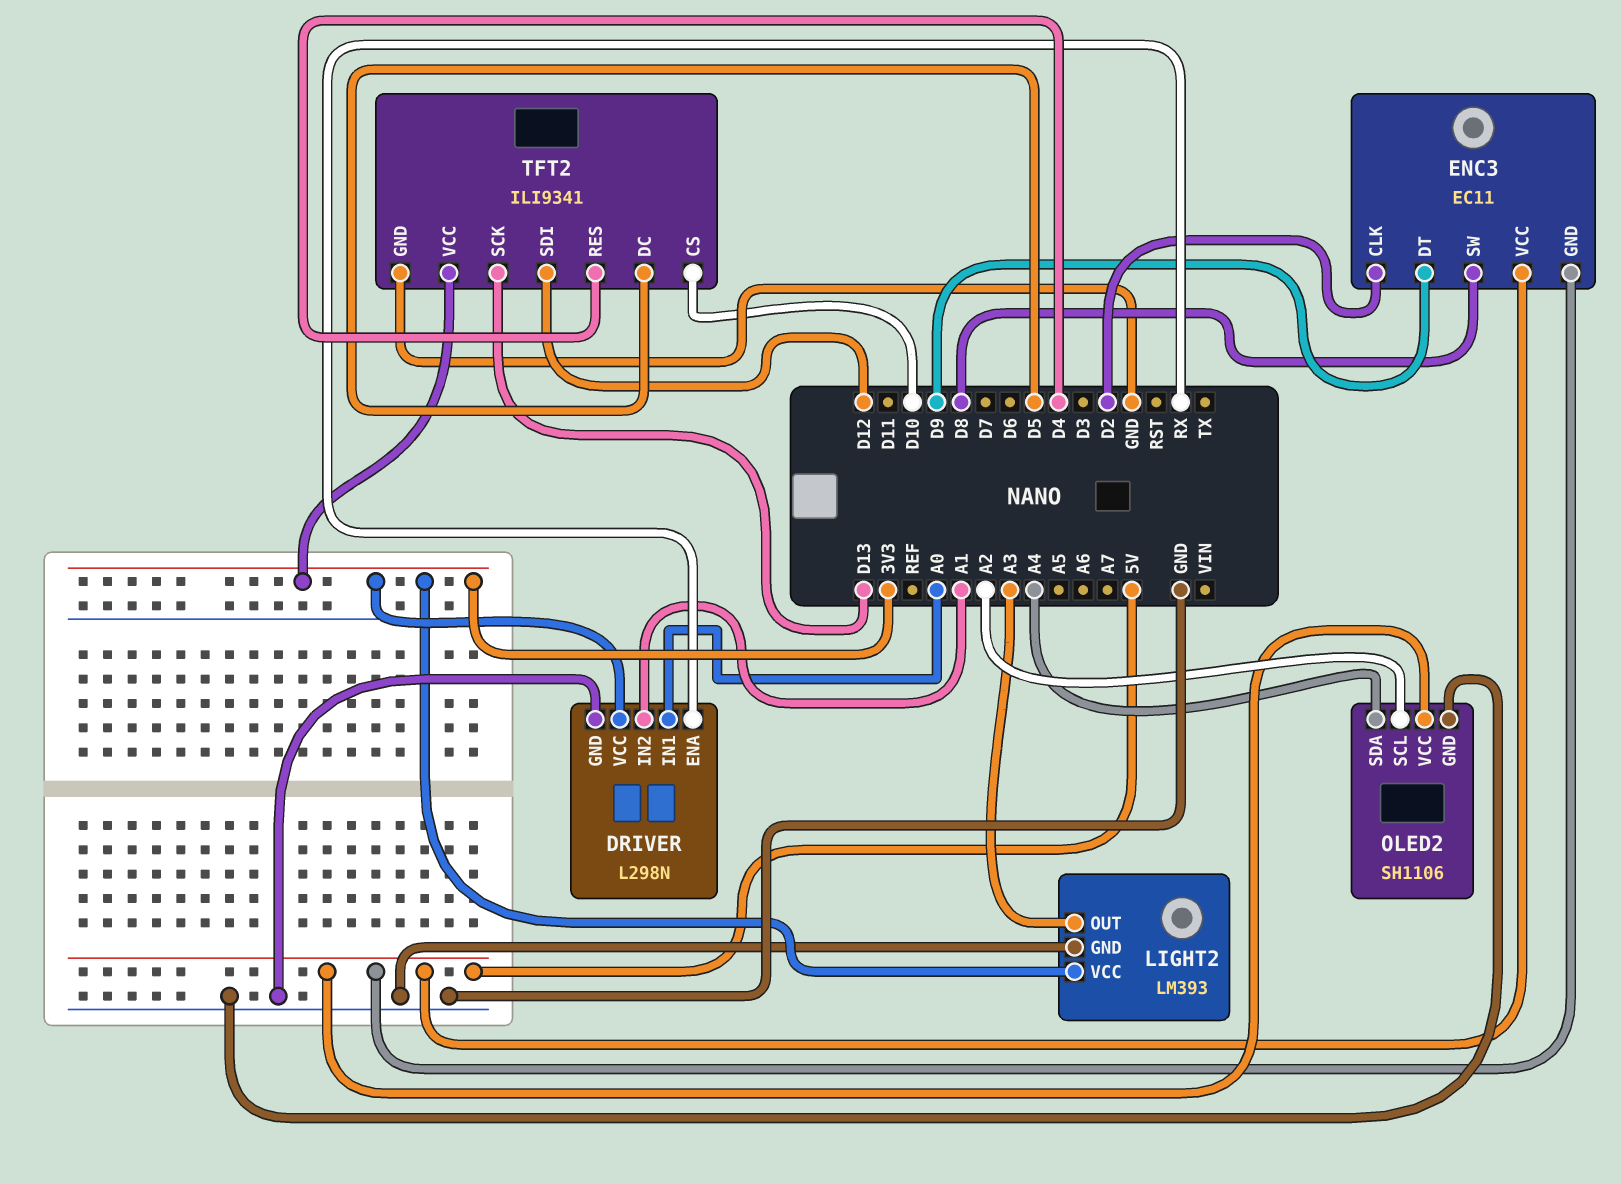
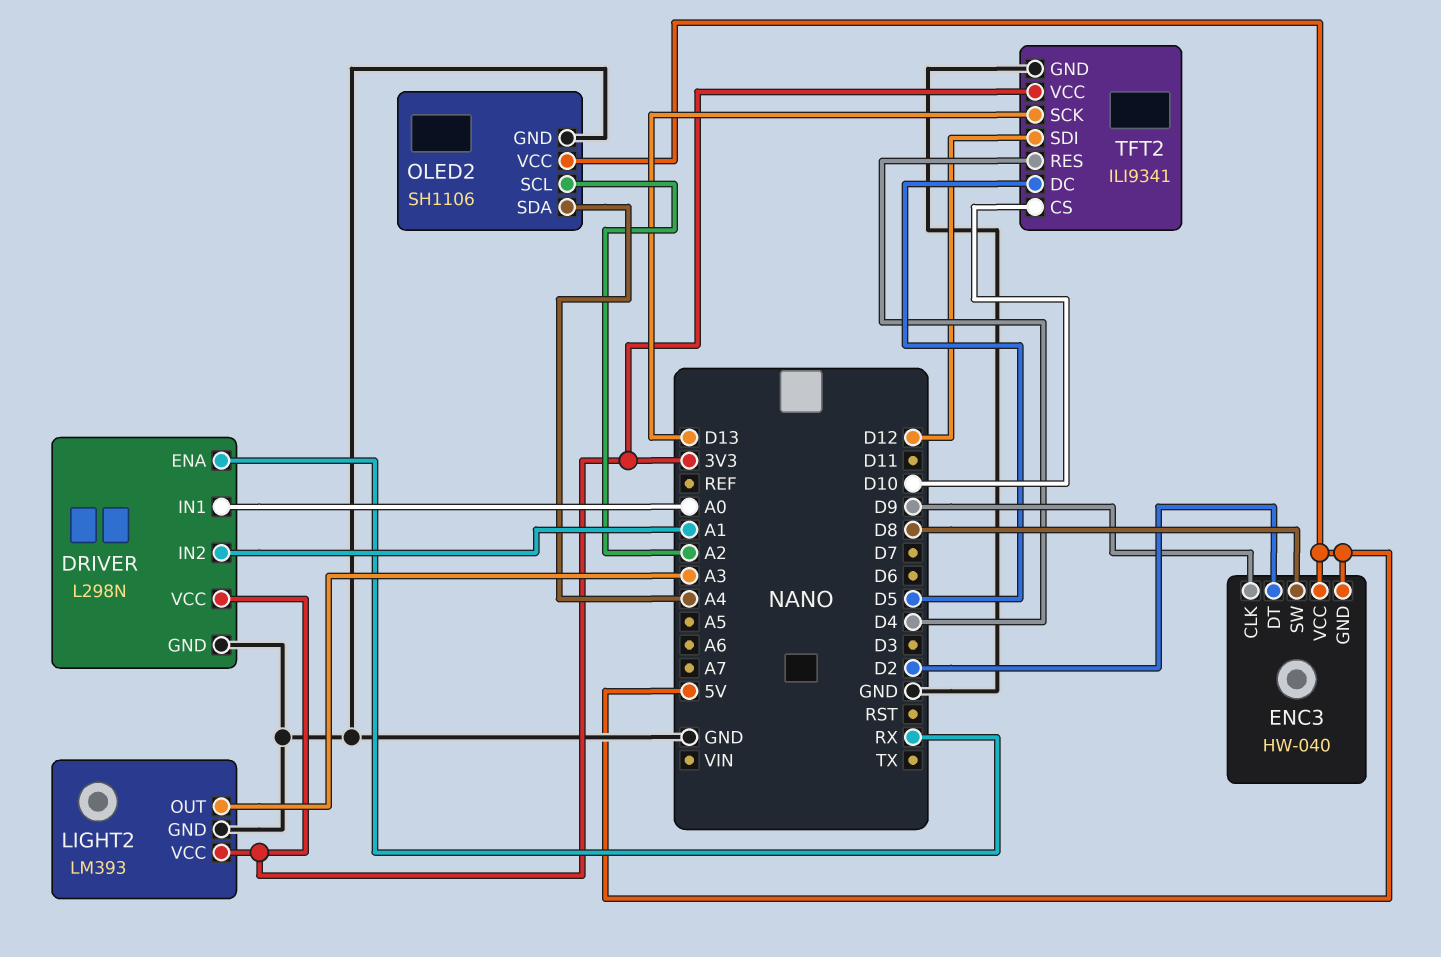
ENC3: EC11 -> HW-040
ENC3 pin CLK: D2 -> D9
ENC3 pin DT: D9 -> D2

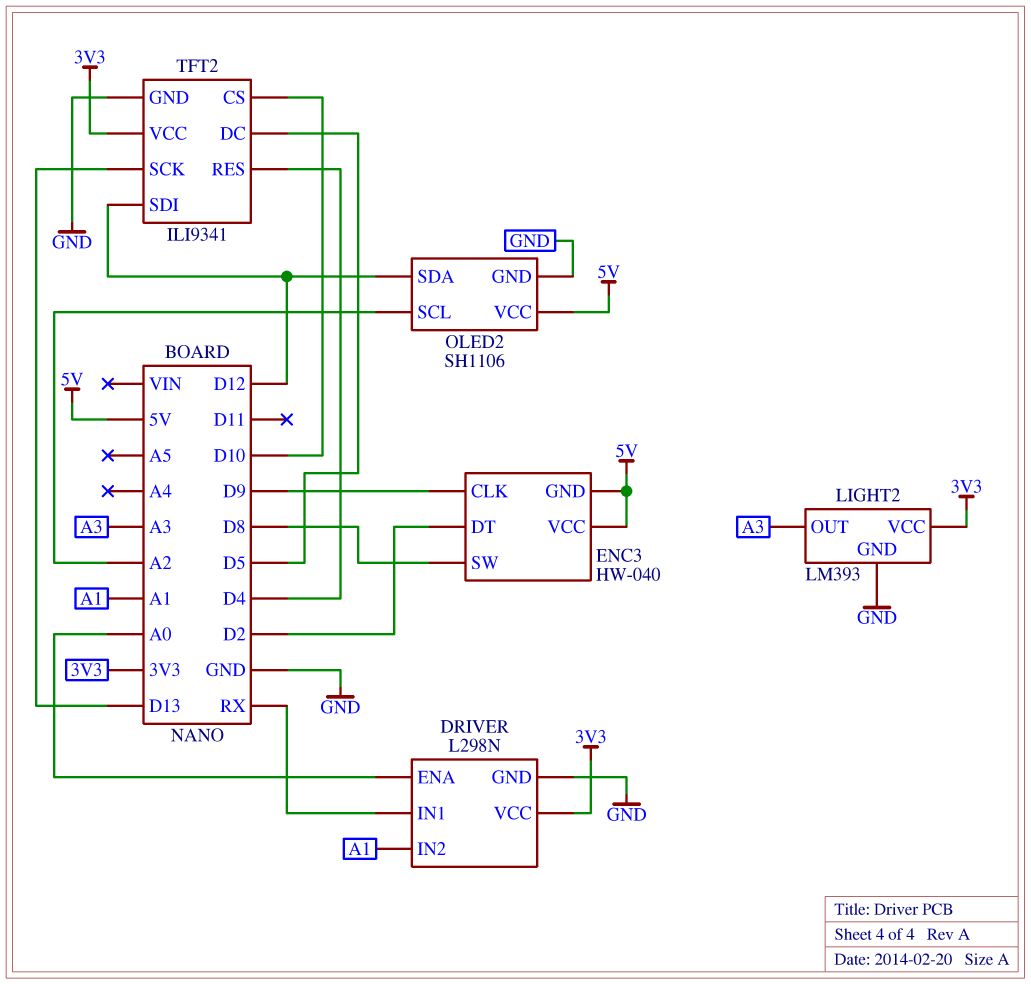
DRIVER pin ENA: RX -> A0
DRIVER pin IN1: A0 -> RX
OLED2 pin SDA: A4 -> D12

